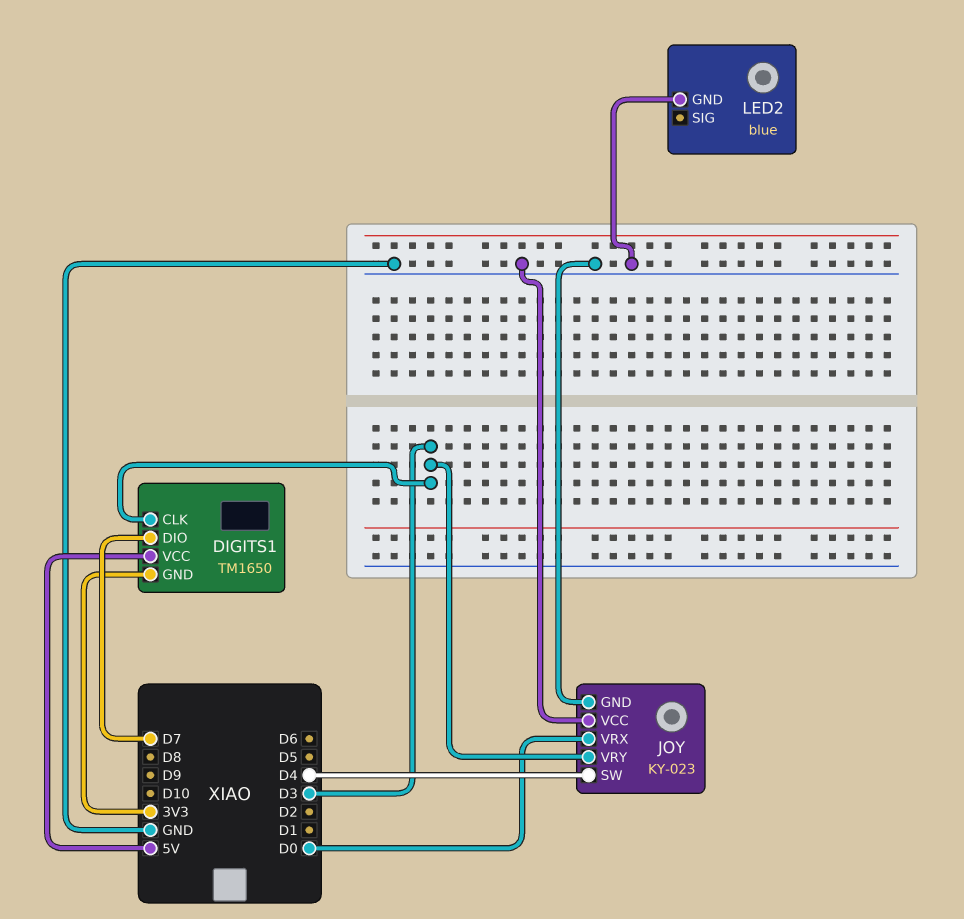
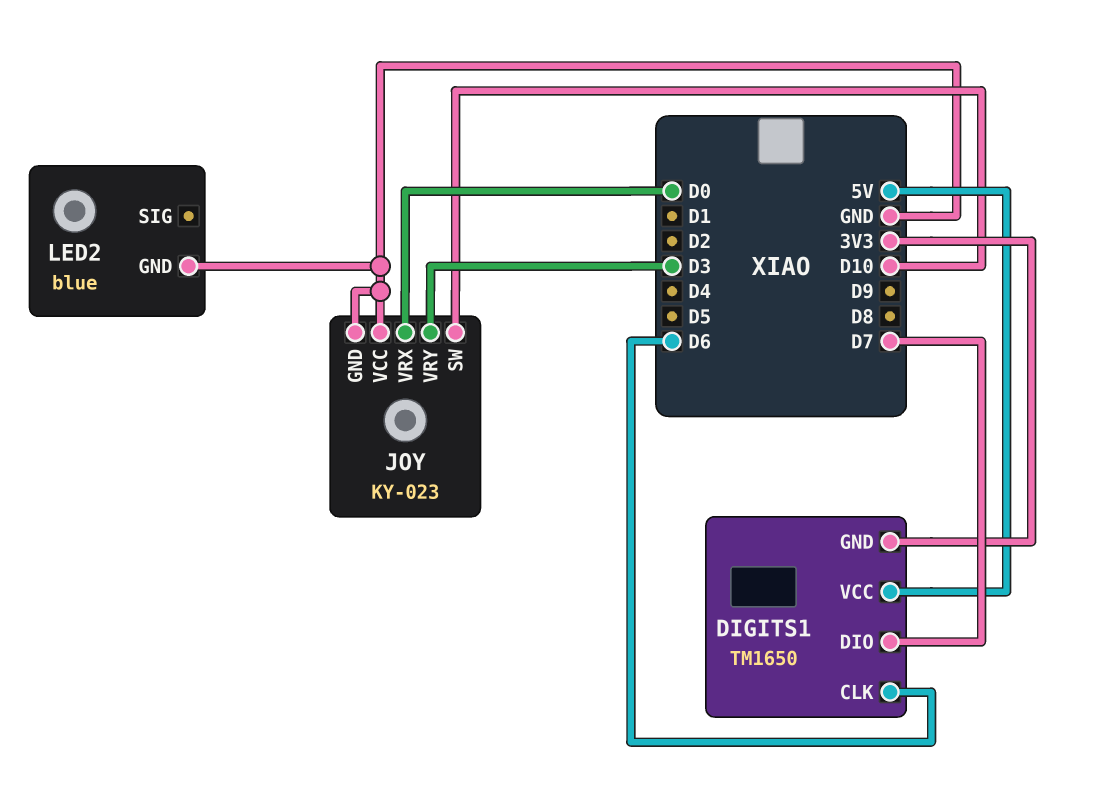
DIGITS1 pin CLK: D3 -> D6
JOY pin SW: D4 -> D10

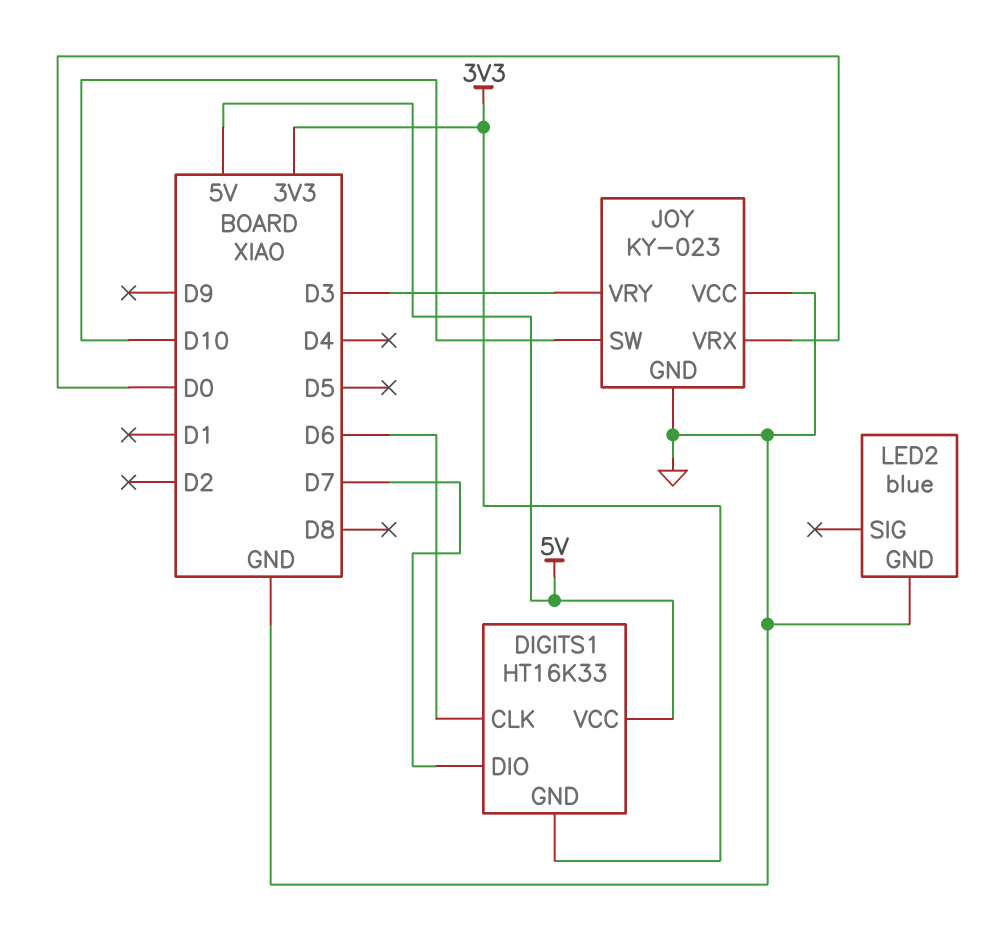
DIGITS1: TM1650 -> HT16K33

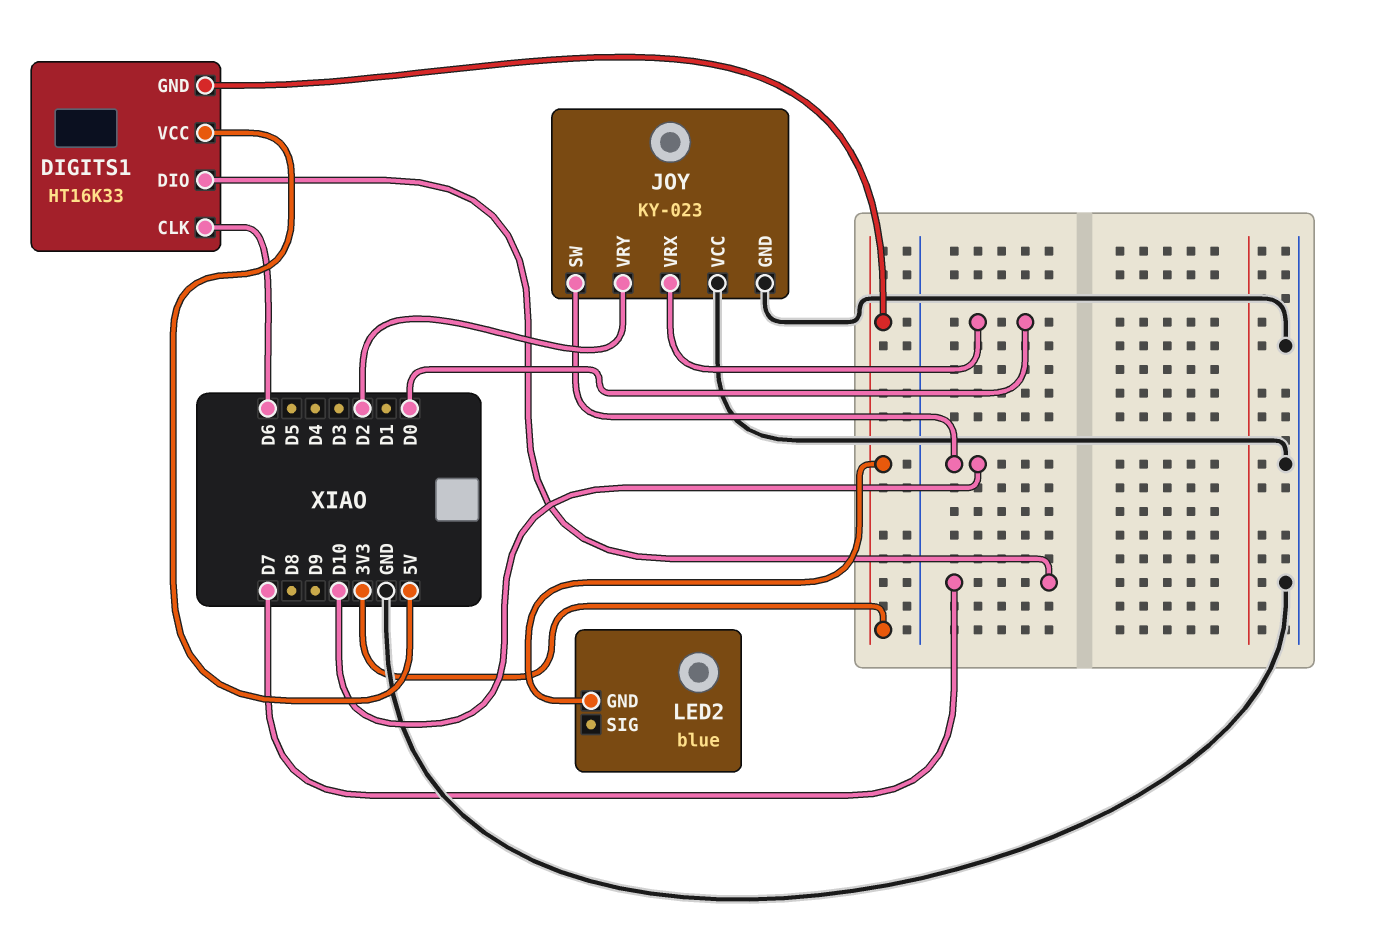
JOY pin VRY: D3 -> D2
LED2 pin GND: GND -> 3V3

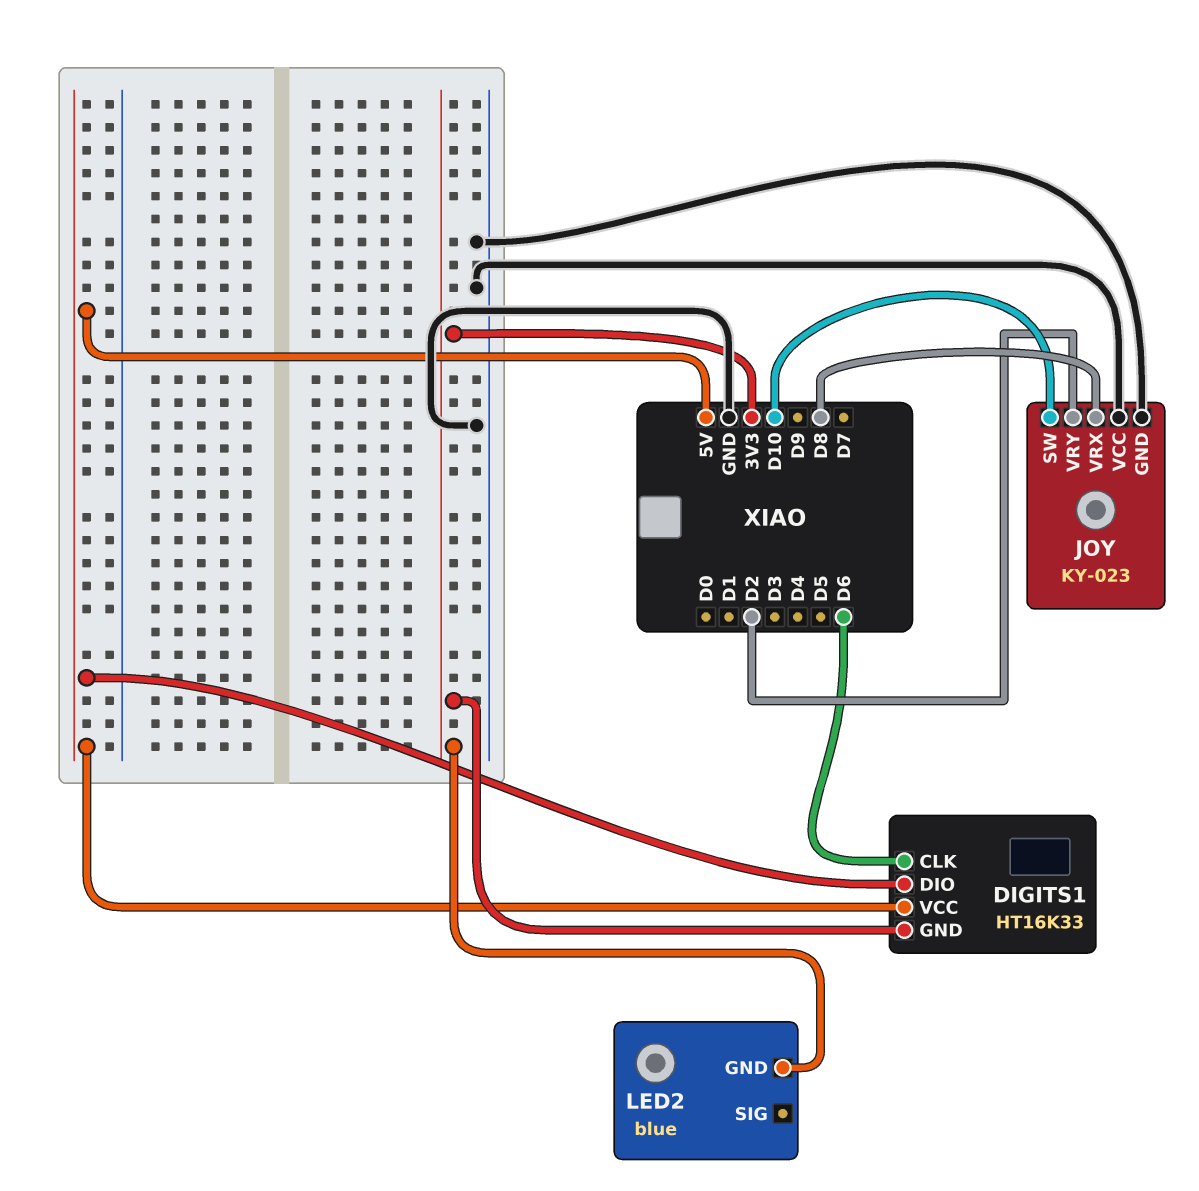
DIGITS1 pin DIO: D7 -> 5V
JOY pin VRX: D0 -> D8

